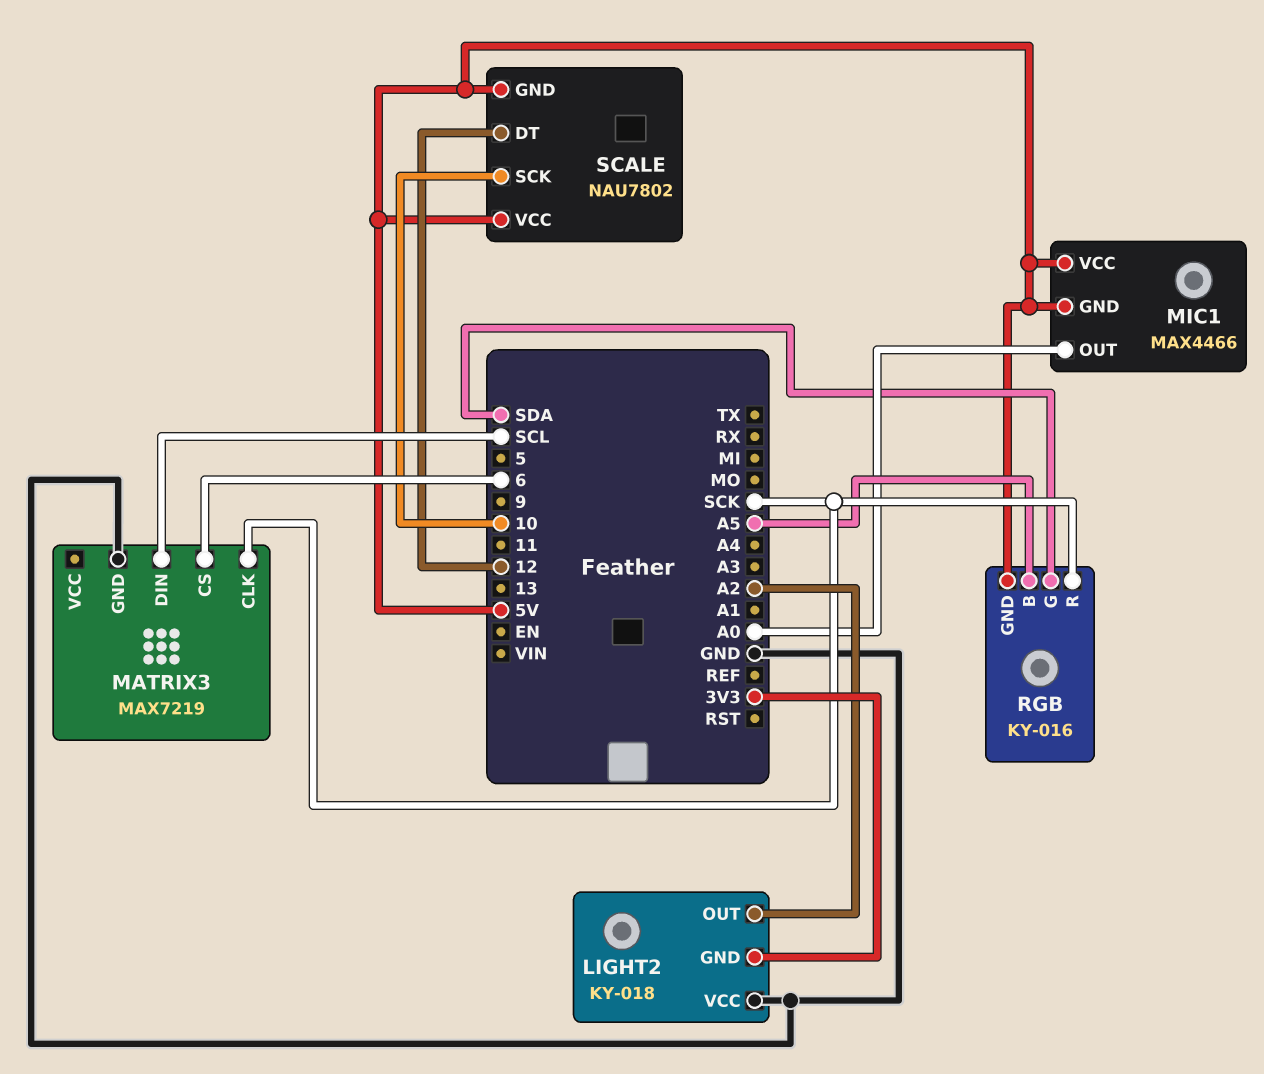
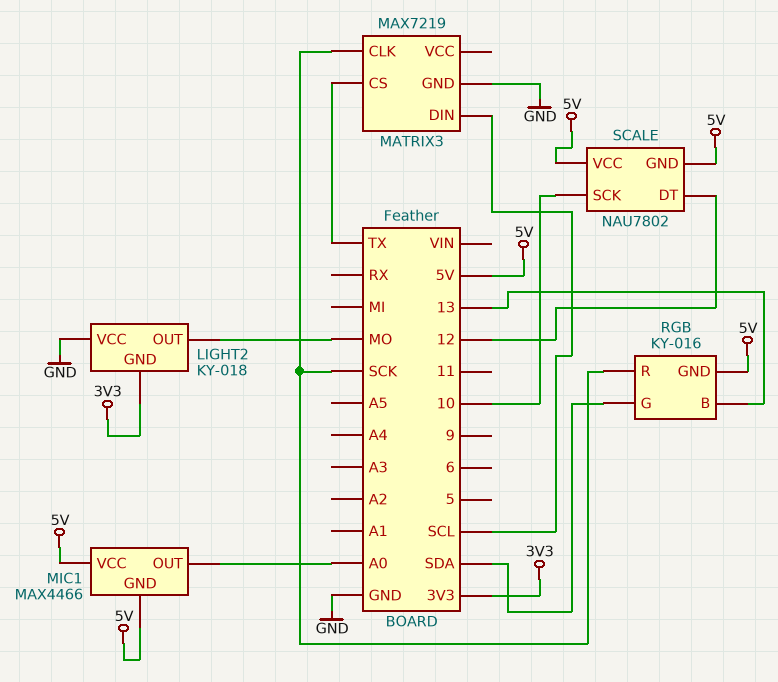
LIGHT2 pin OUT: A2 -> MO
MATRIX3 pin CS: 6 -> TX
RGB pin B: A5 -> 13

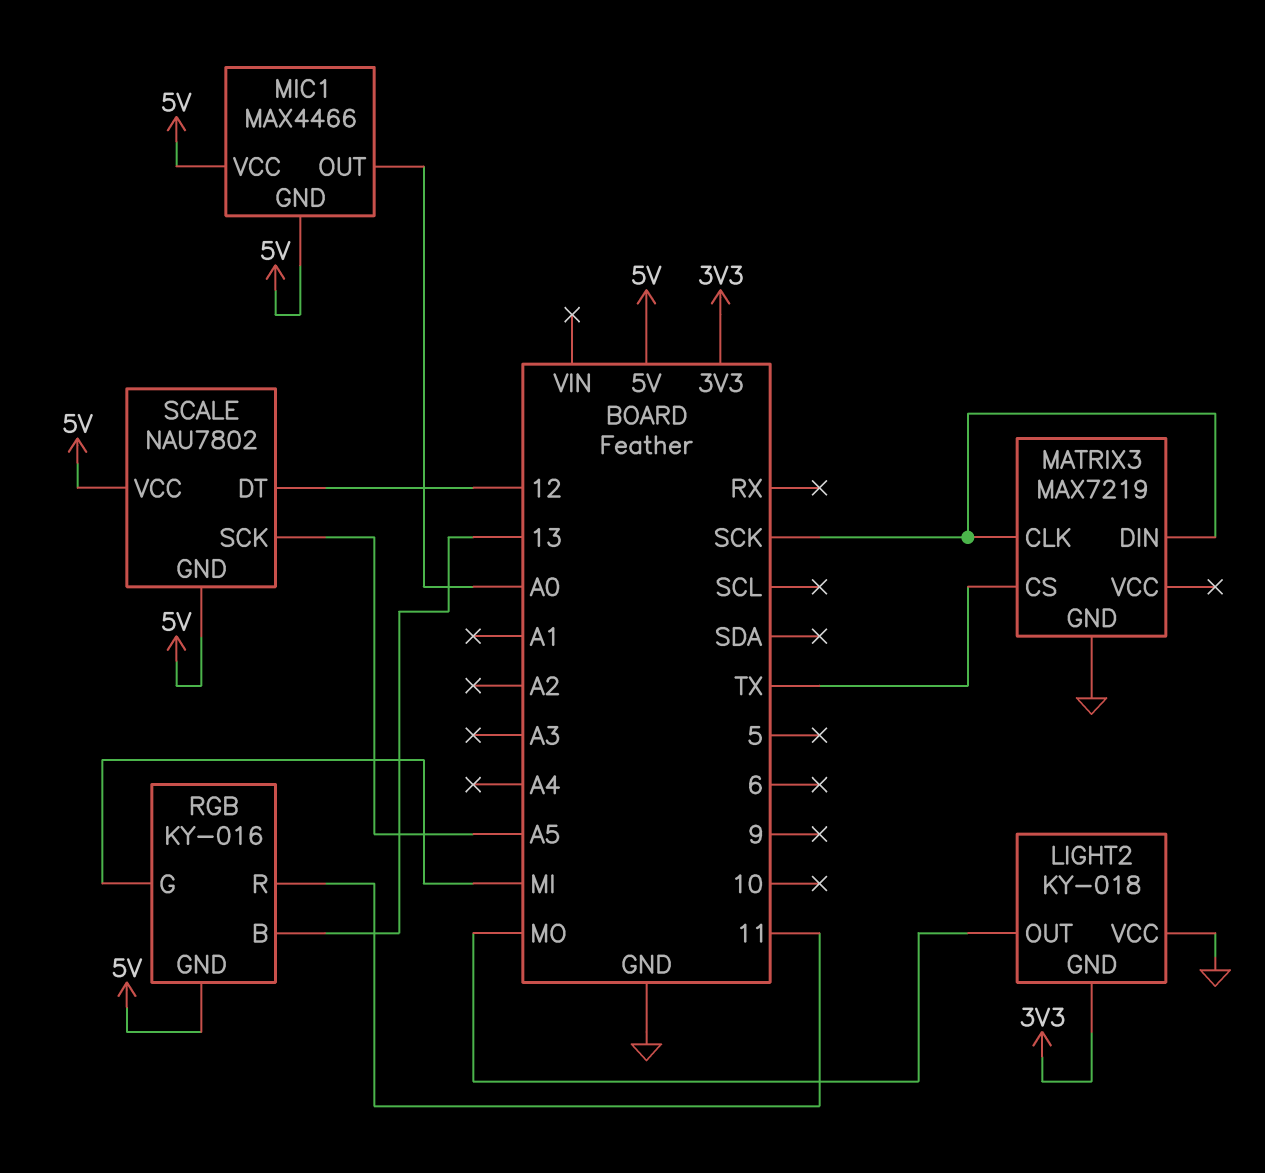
MATRIX3 pin DIN: SCL -> SCK
RGB pin G: SDA -> MI
RGB pin R: SCK -> 11
SCALE pin SCK: 10 -> A5

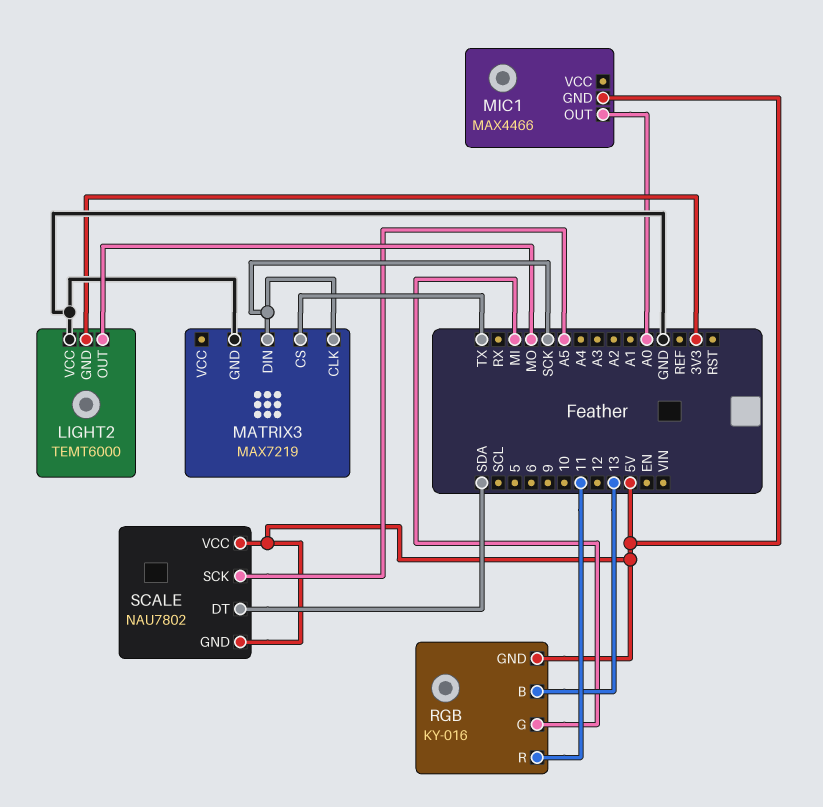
LIGHT2: KY-018 -> TEMT6000
MIC1 pin VCC: 5V -> none
SCALE pin DT: 12 -> SDA

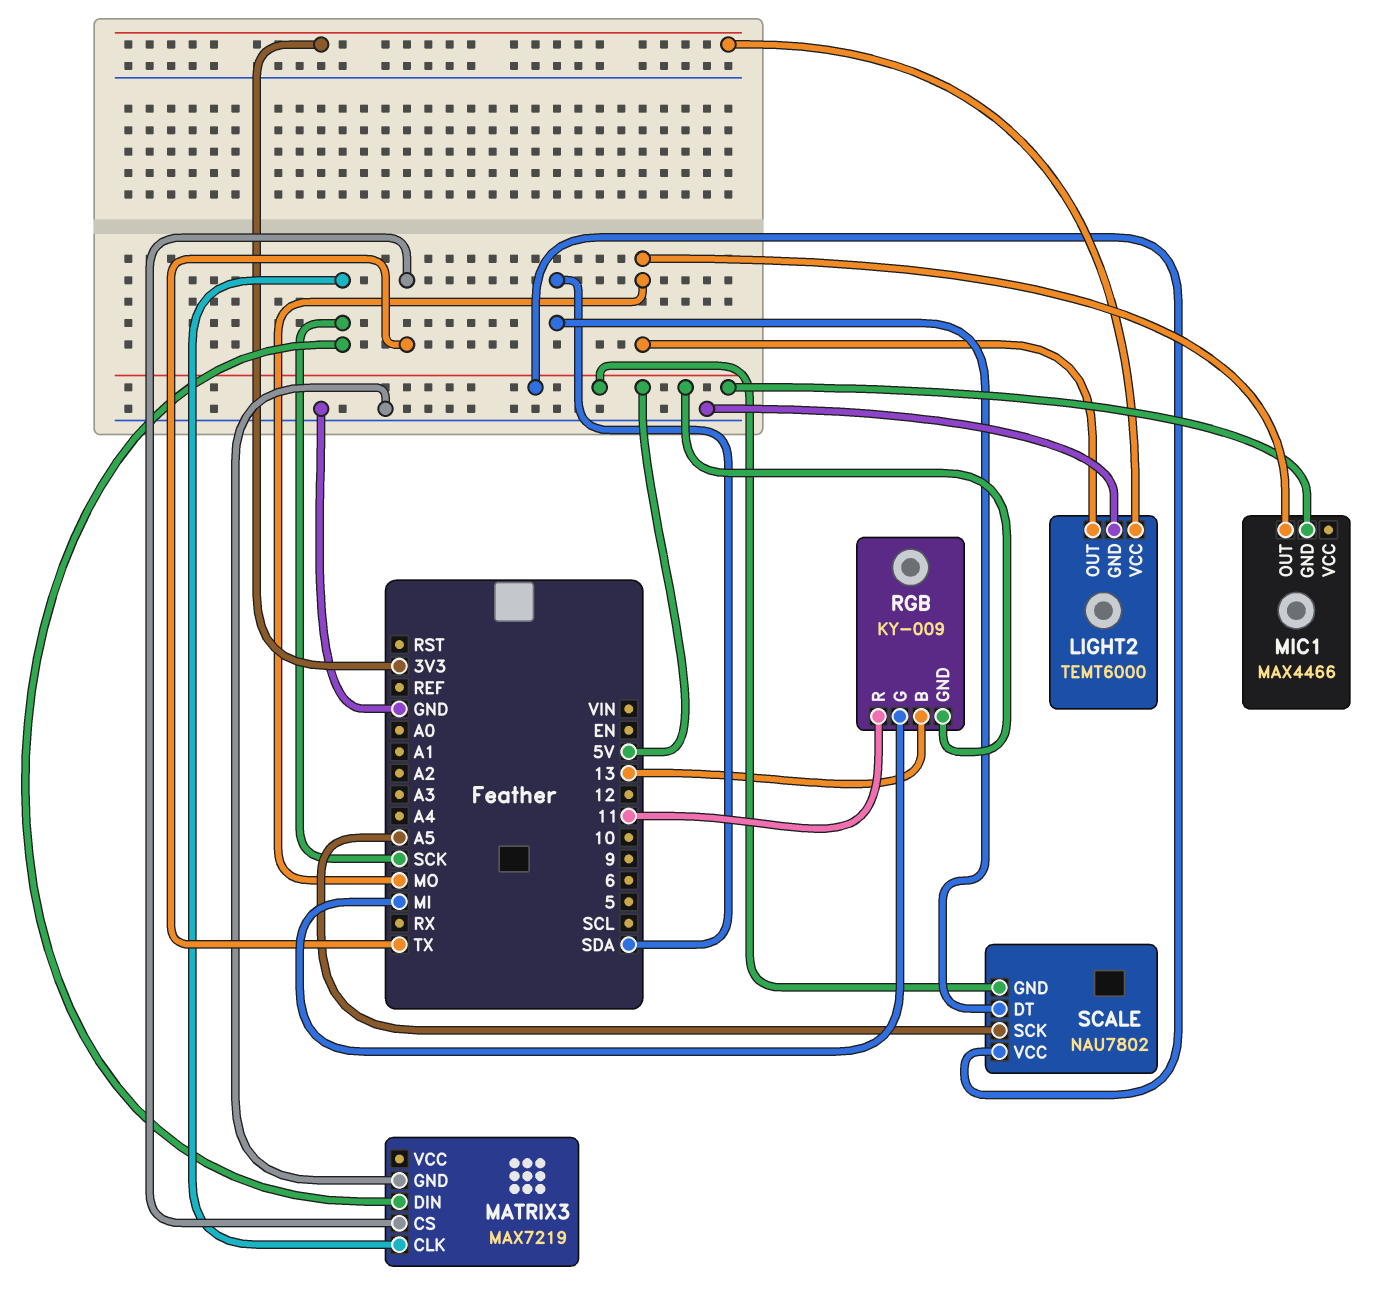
LIGHT2 pin GND: 3V3 -> GND
LIGHT2 pin VCC: GND -> 3V3
MIC1 pin OUT: A0 -> MO
RGB: KY-016 -> KY-009

